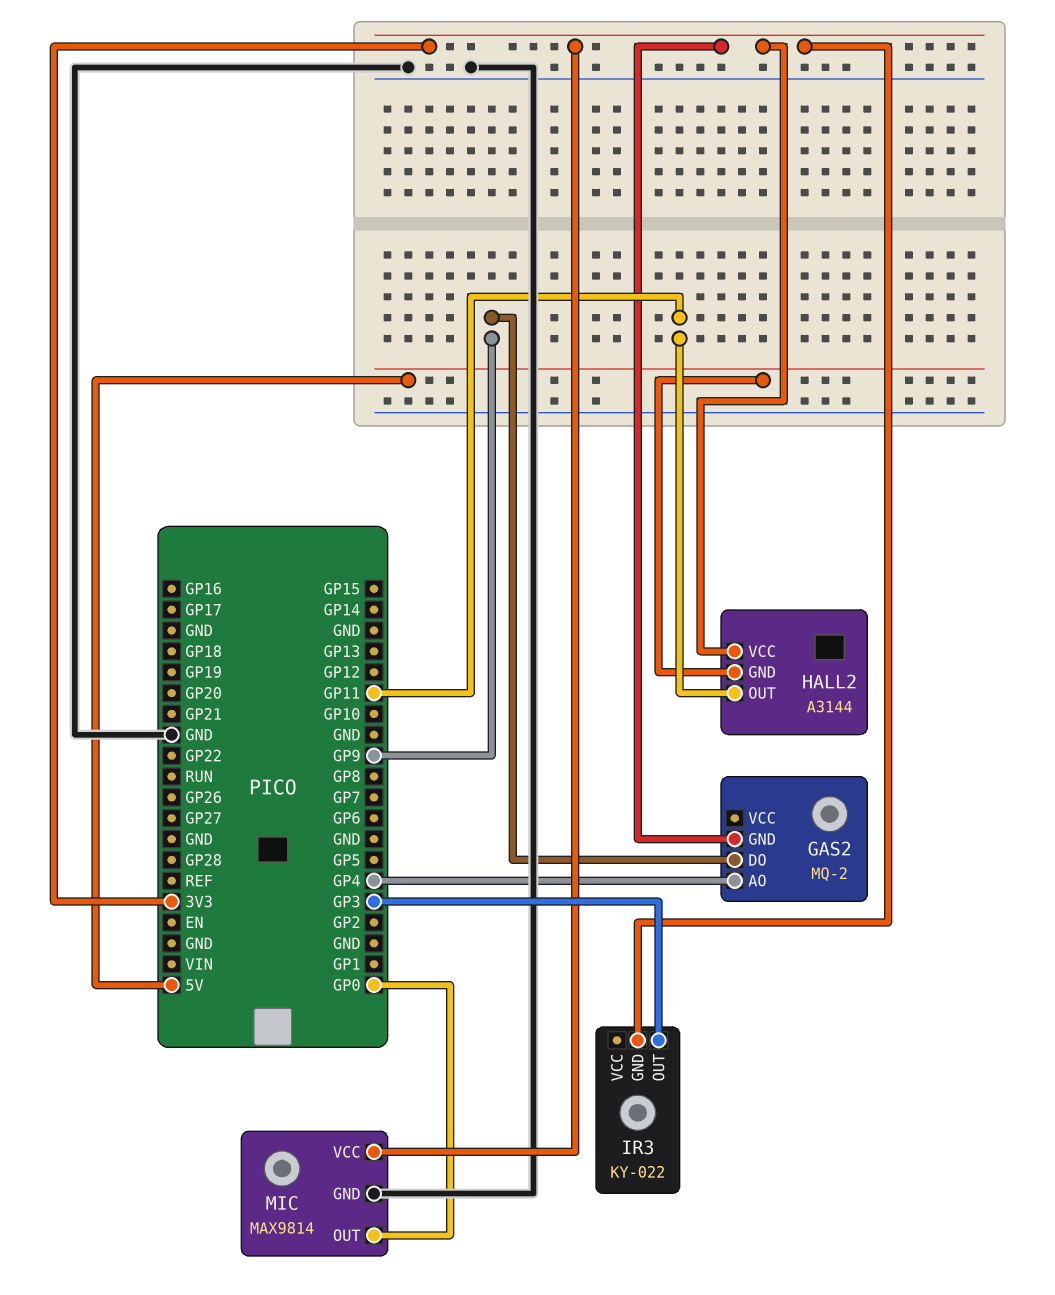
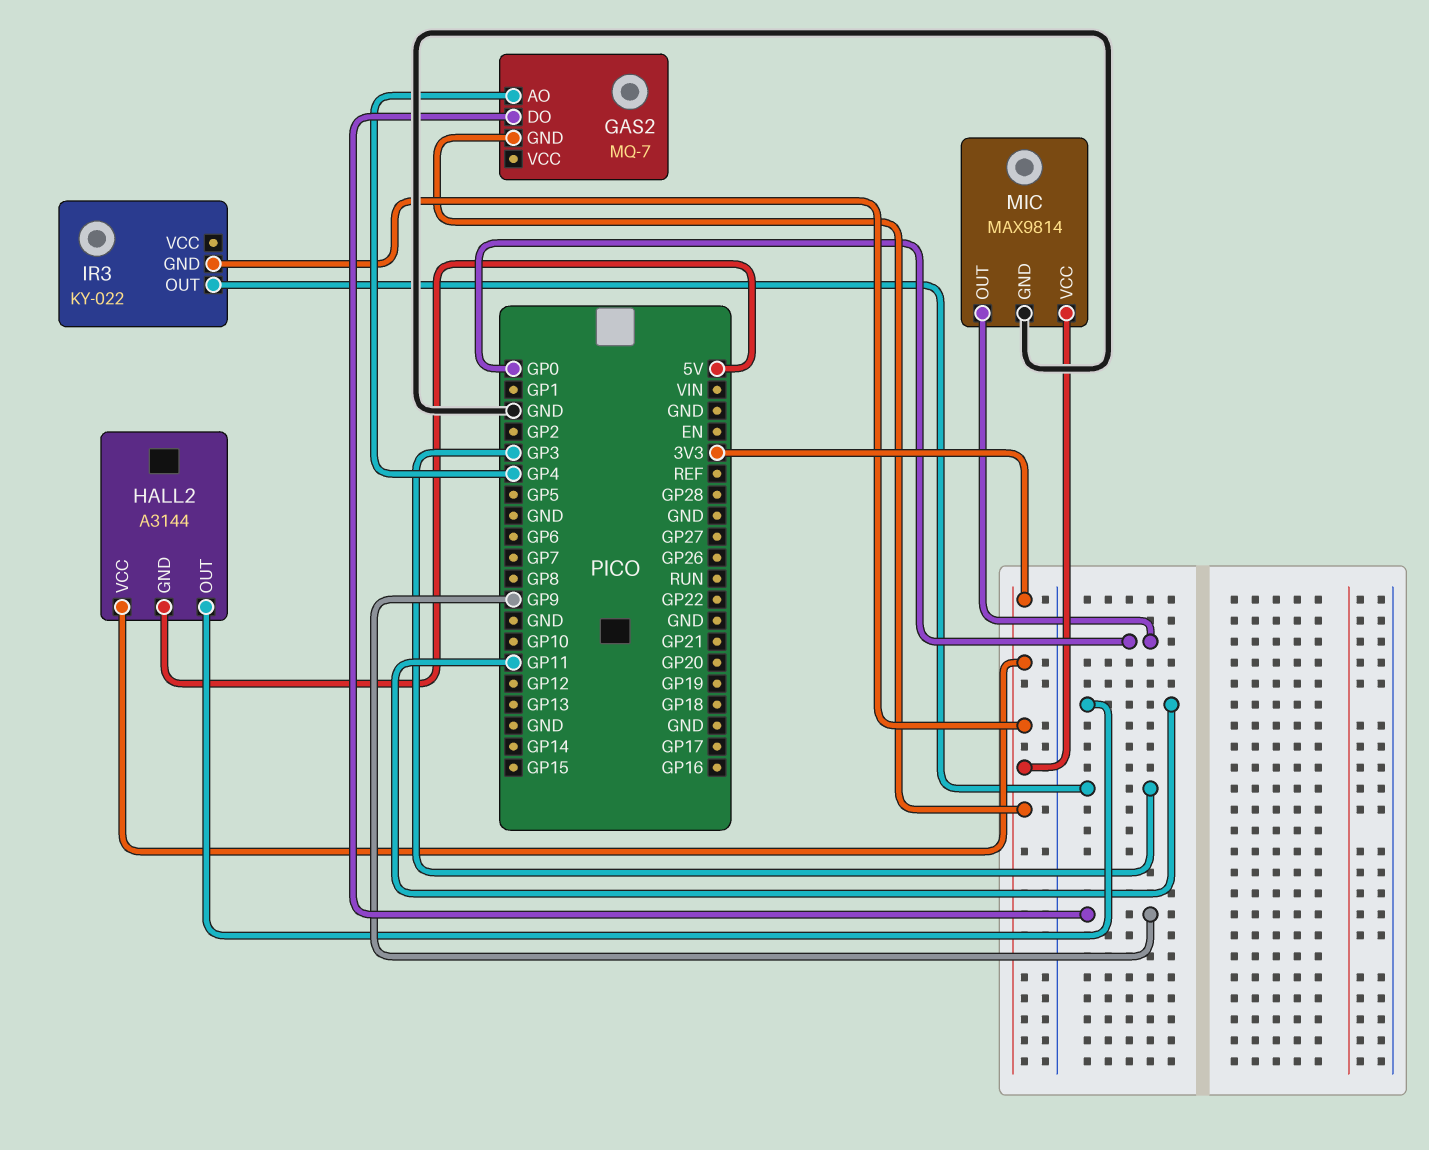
GAS2: MQ-2 -> MQ-7

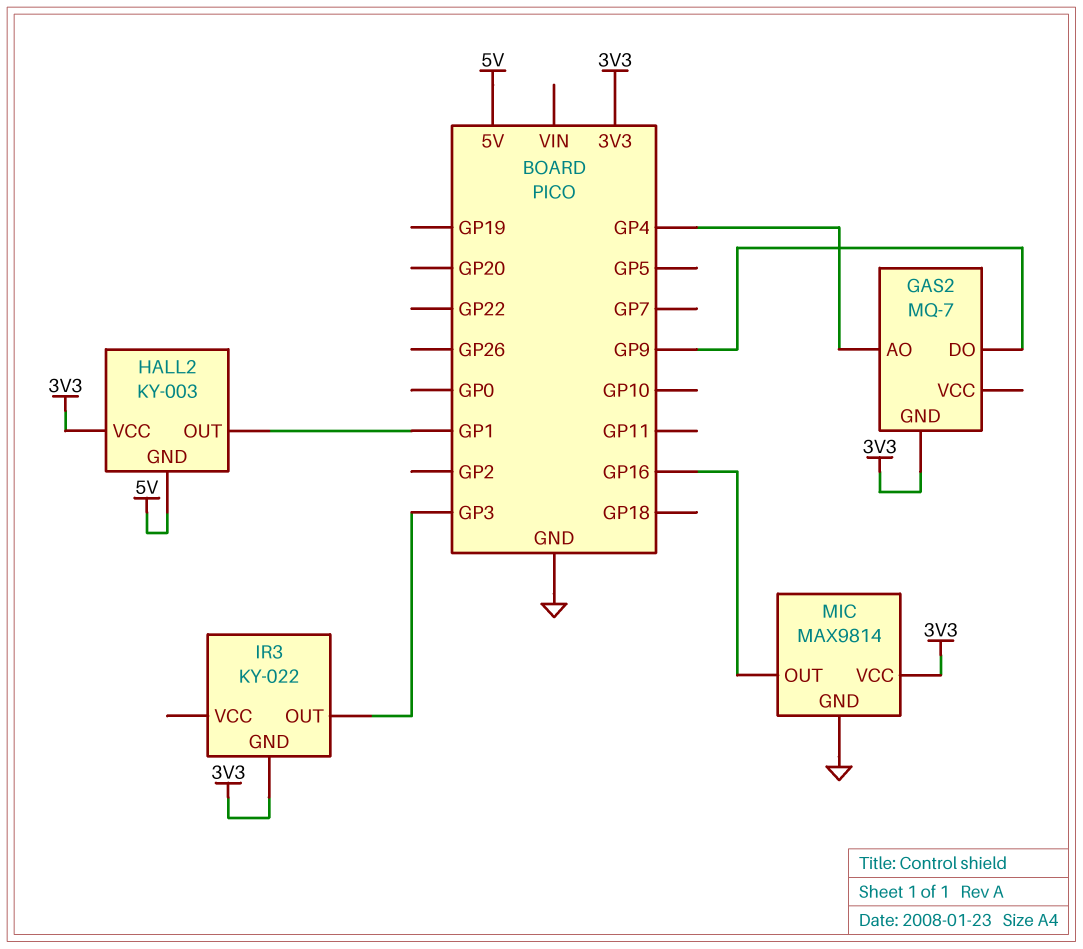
HALL2: A3144 -> KY-003
HALL2 pin OUT: GP11 -> GP1
MIC pin OUT: GP0 -> GP16

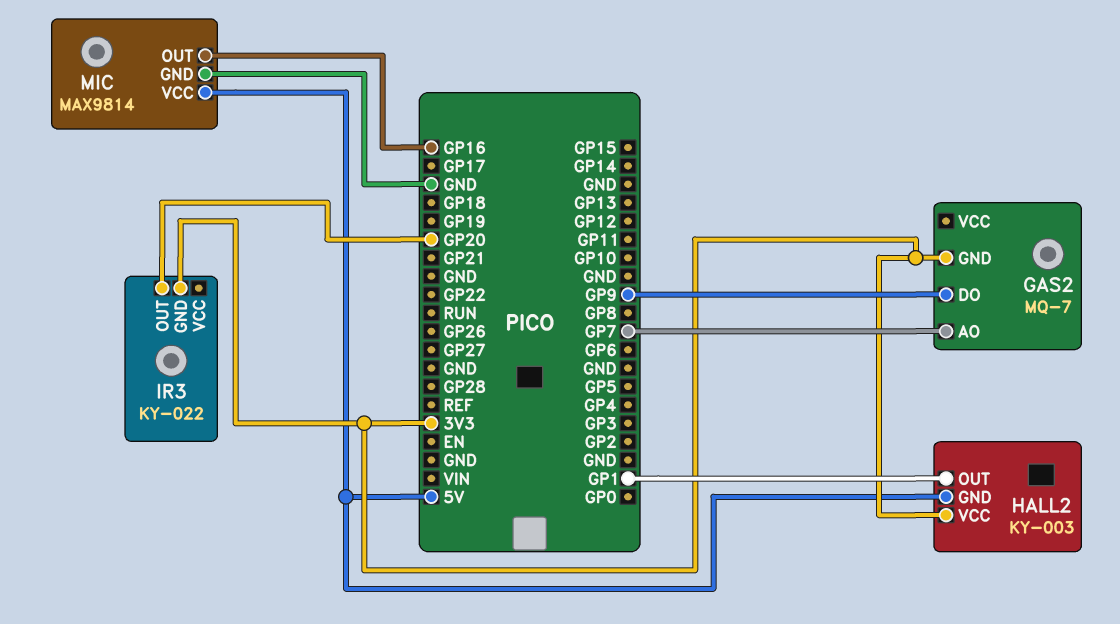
GAS2 pin AO: GP4 -> GP7
IR3 pin OUT: GP3 -> GP20
MIC pin VCC: 3V3 -> 5V

